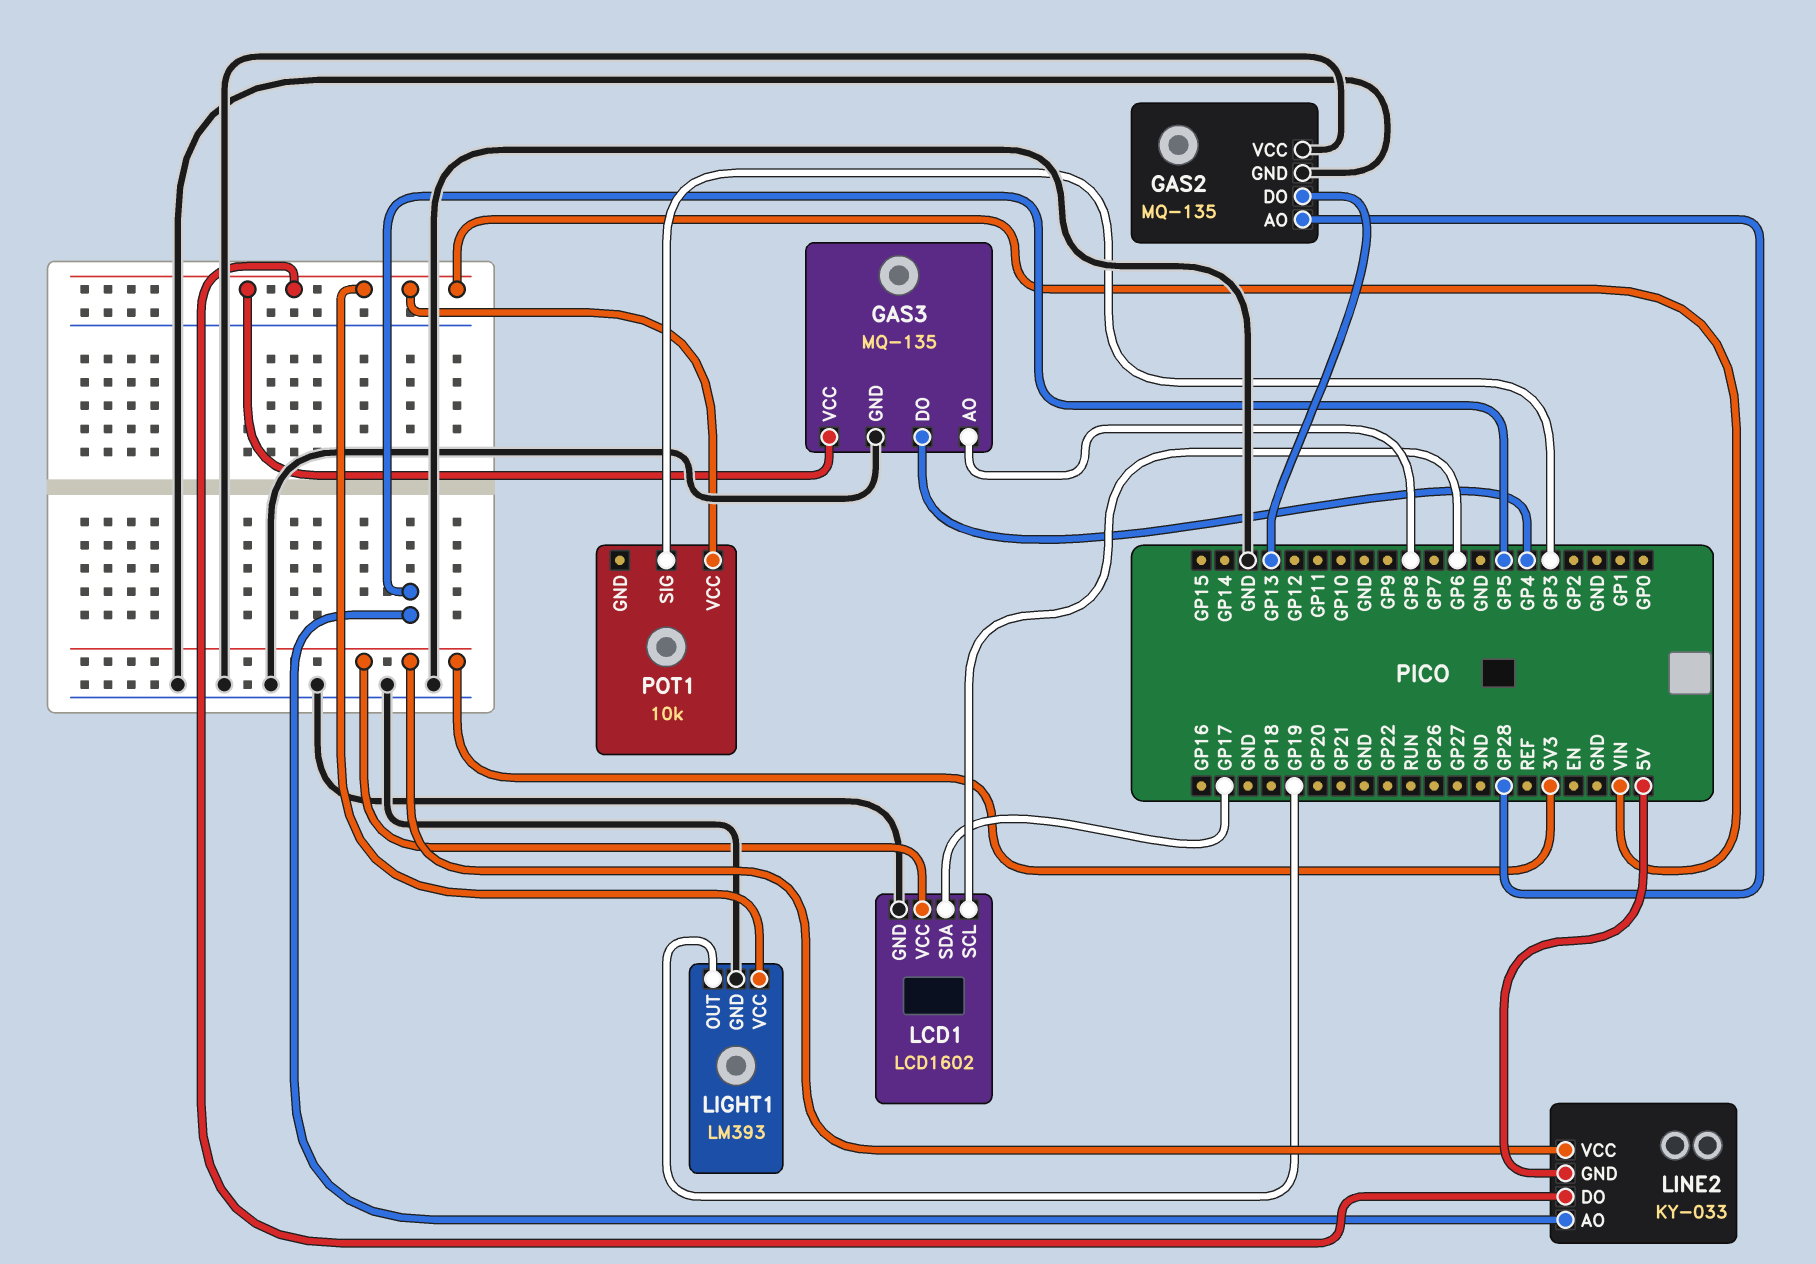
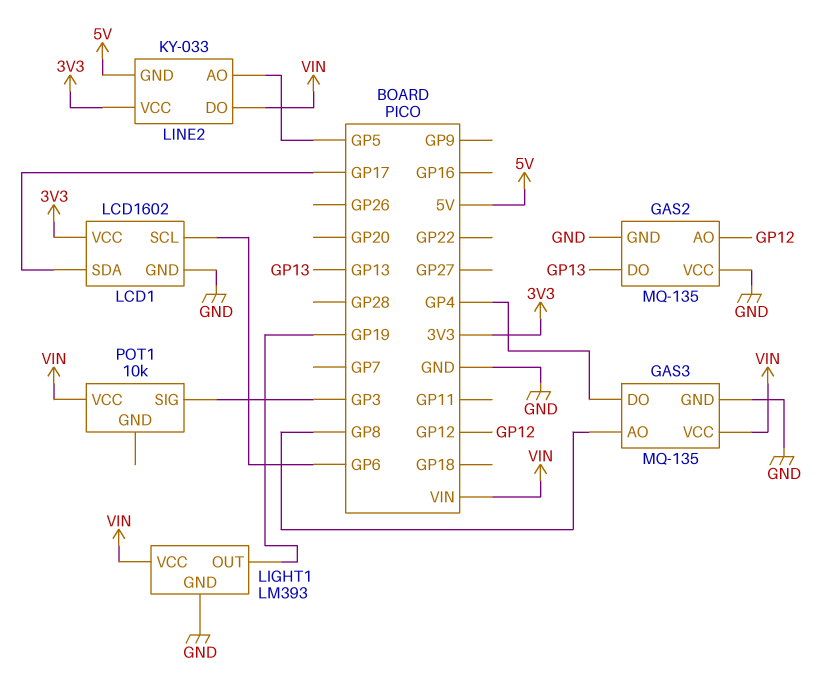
GAS2 pin AO: GP28 -> GP12

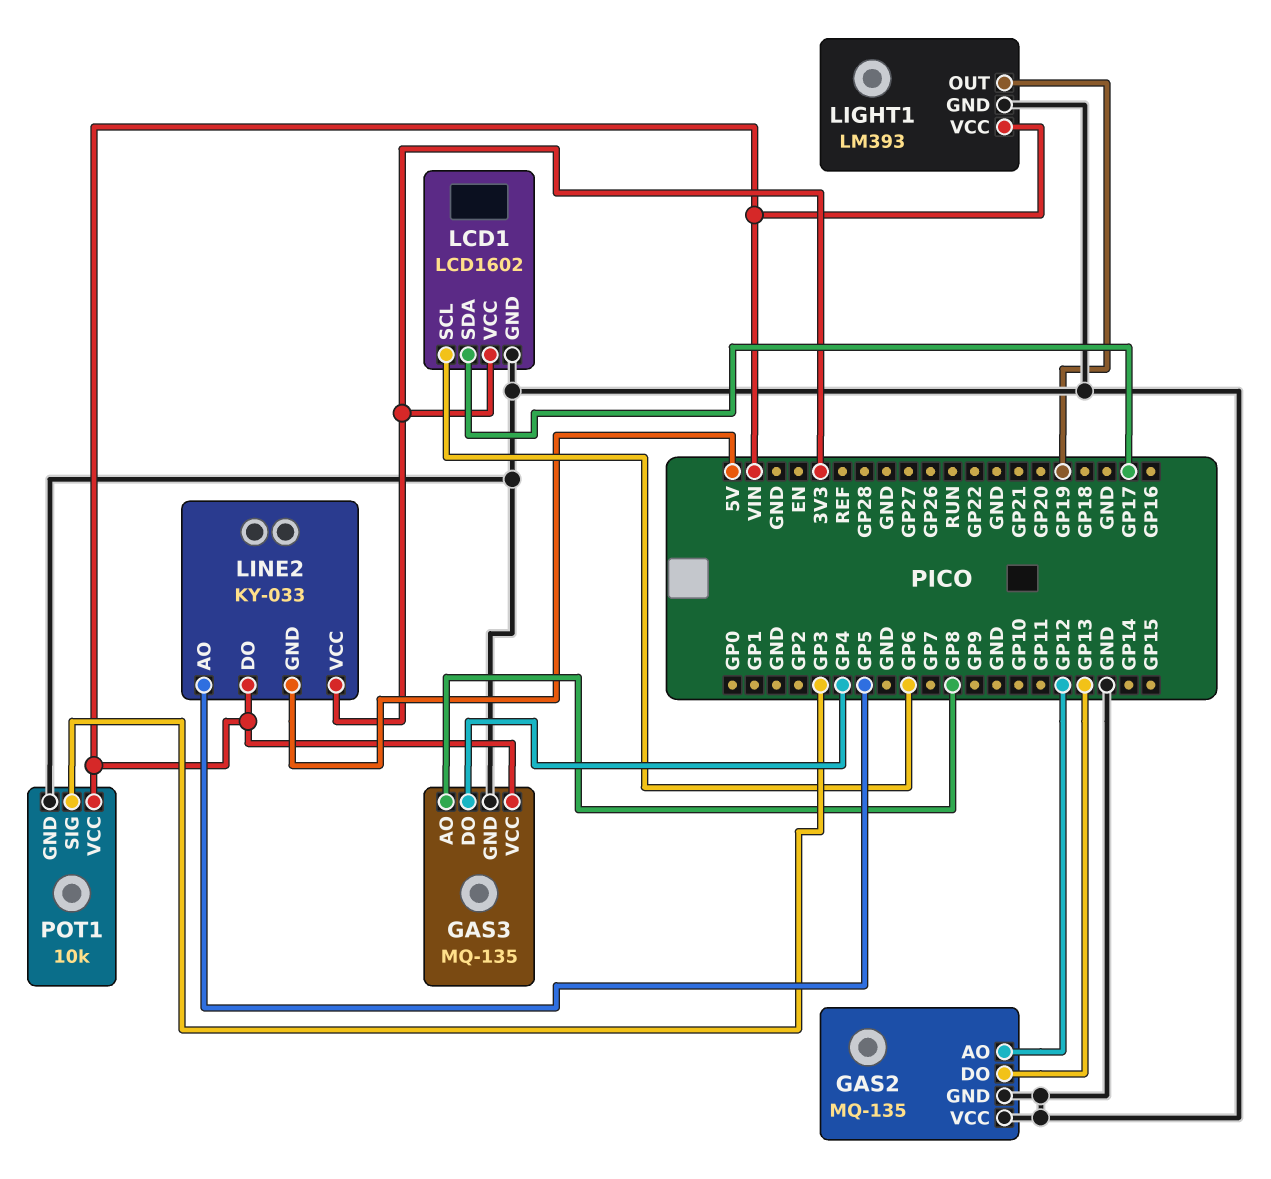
POT1 pin GND: none -> GND

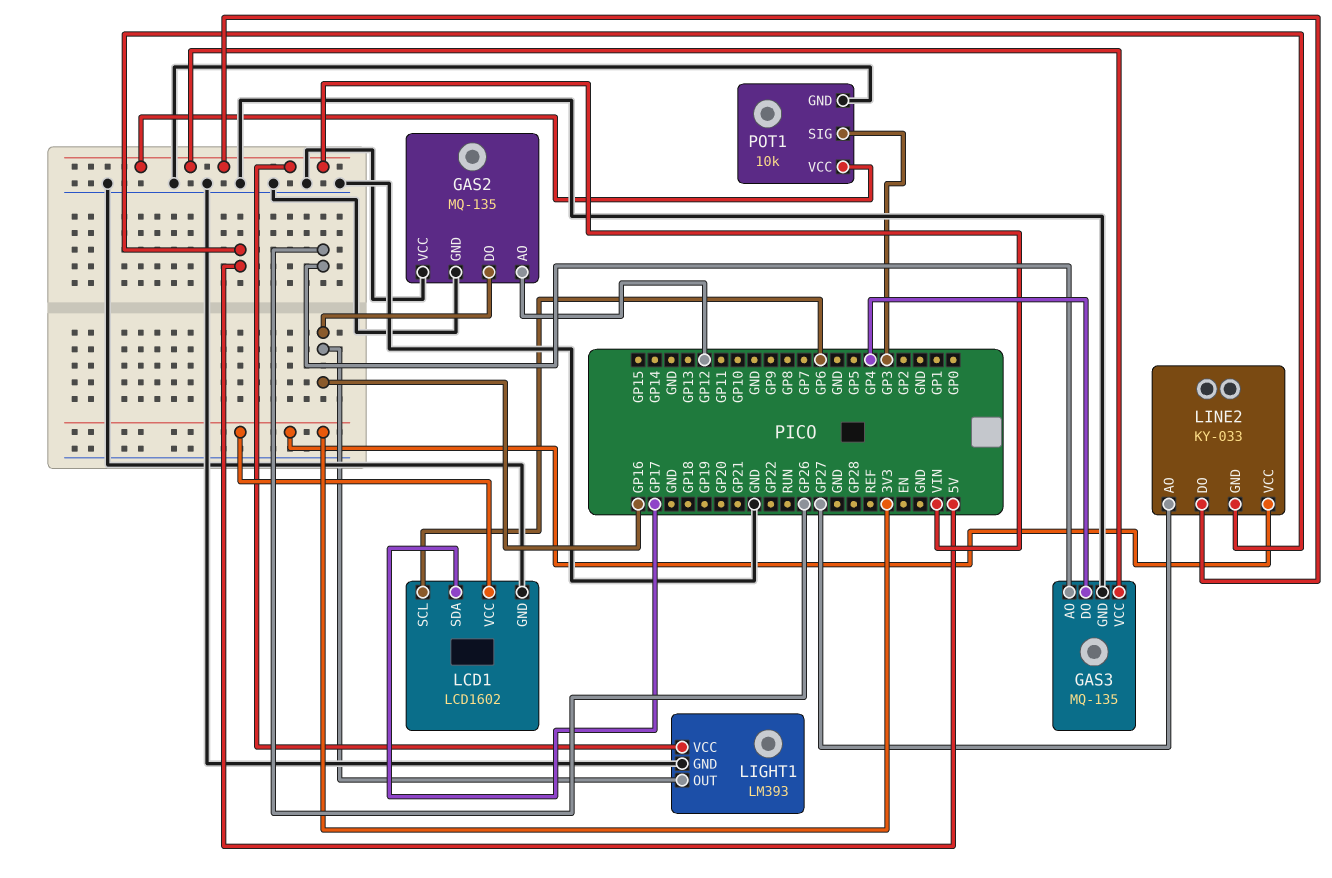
GAS2 pin DO: GP13 -> GP16
GAS3 pin AO: GP8 -> GP26
LIGHT1 pin OUT: GP19 -> GP16
LINE2 pin AO: GP5 -> GP27

